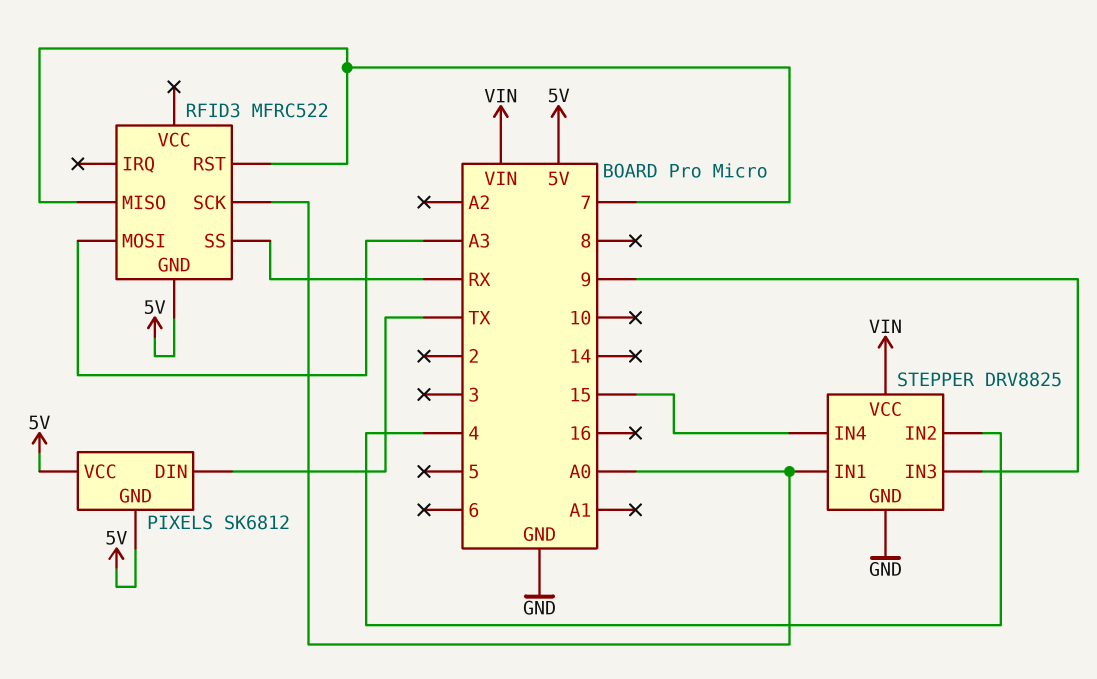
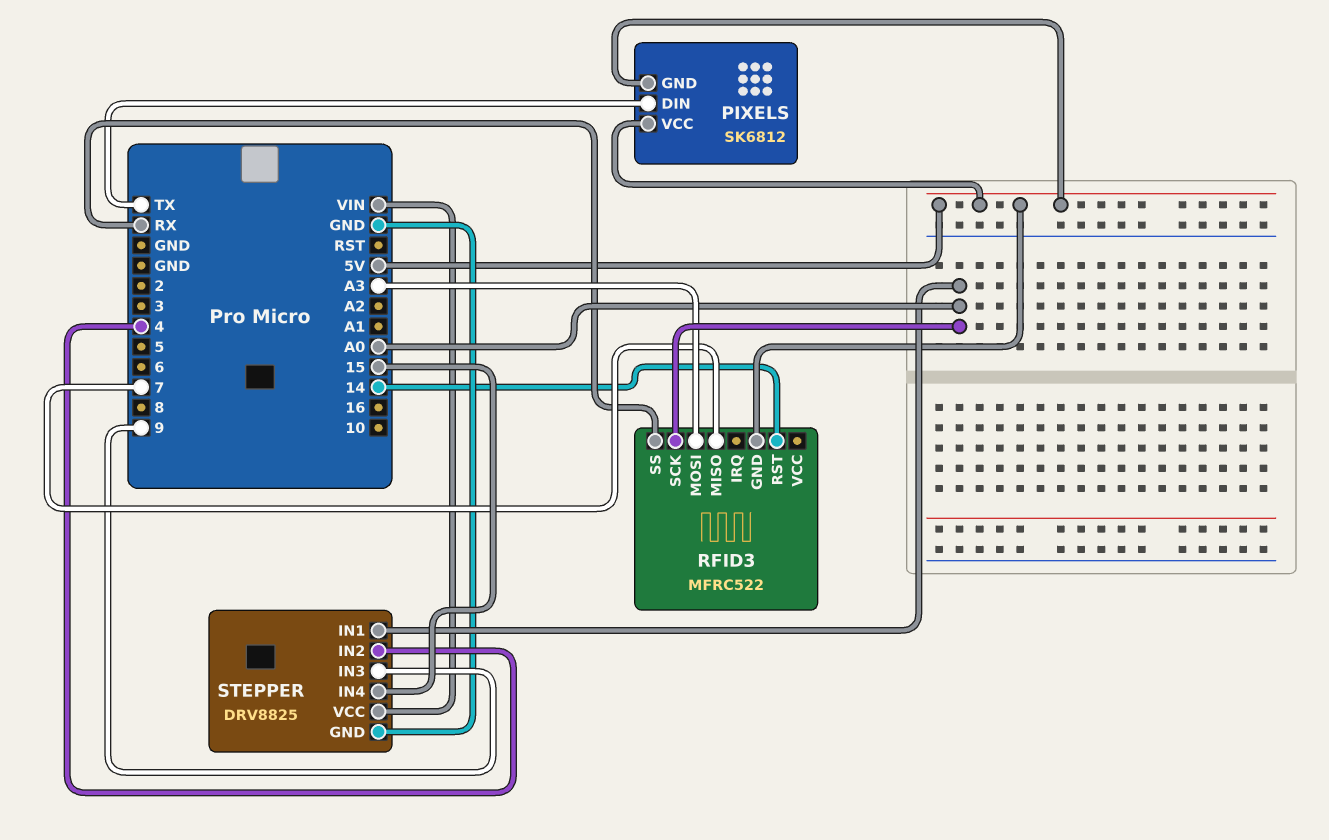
RFID3 pin RST: 7 -> 14

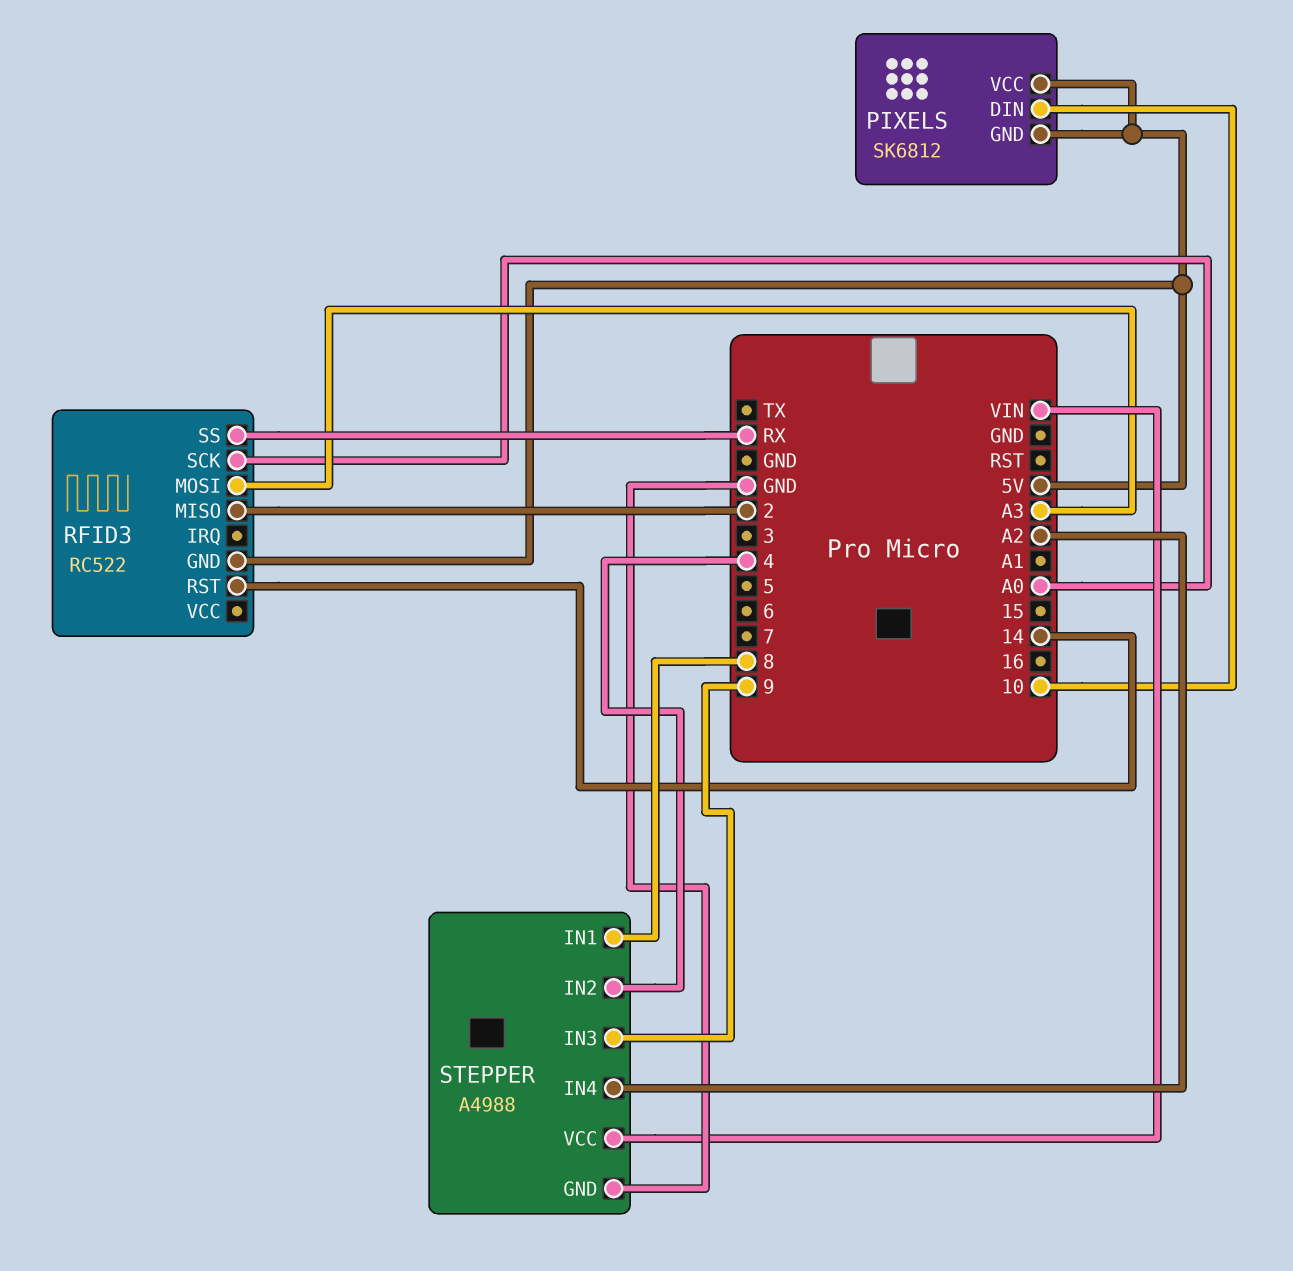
PIXELS pin DIN: TX -> 10
RFID3: MFRC522 -> RC522
RFID3 pin MISO: 7 -> 2
STEPPER: DRV8825 -> A4988
STEPPER pin IN1: A0 -> 8
STEPPER pin IN4: 15 -> A2

